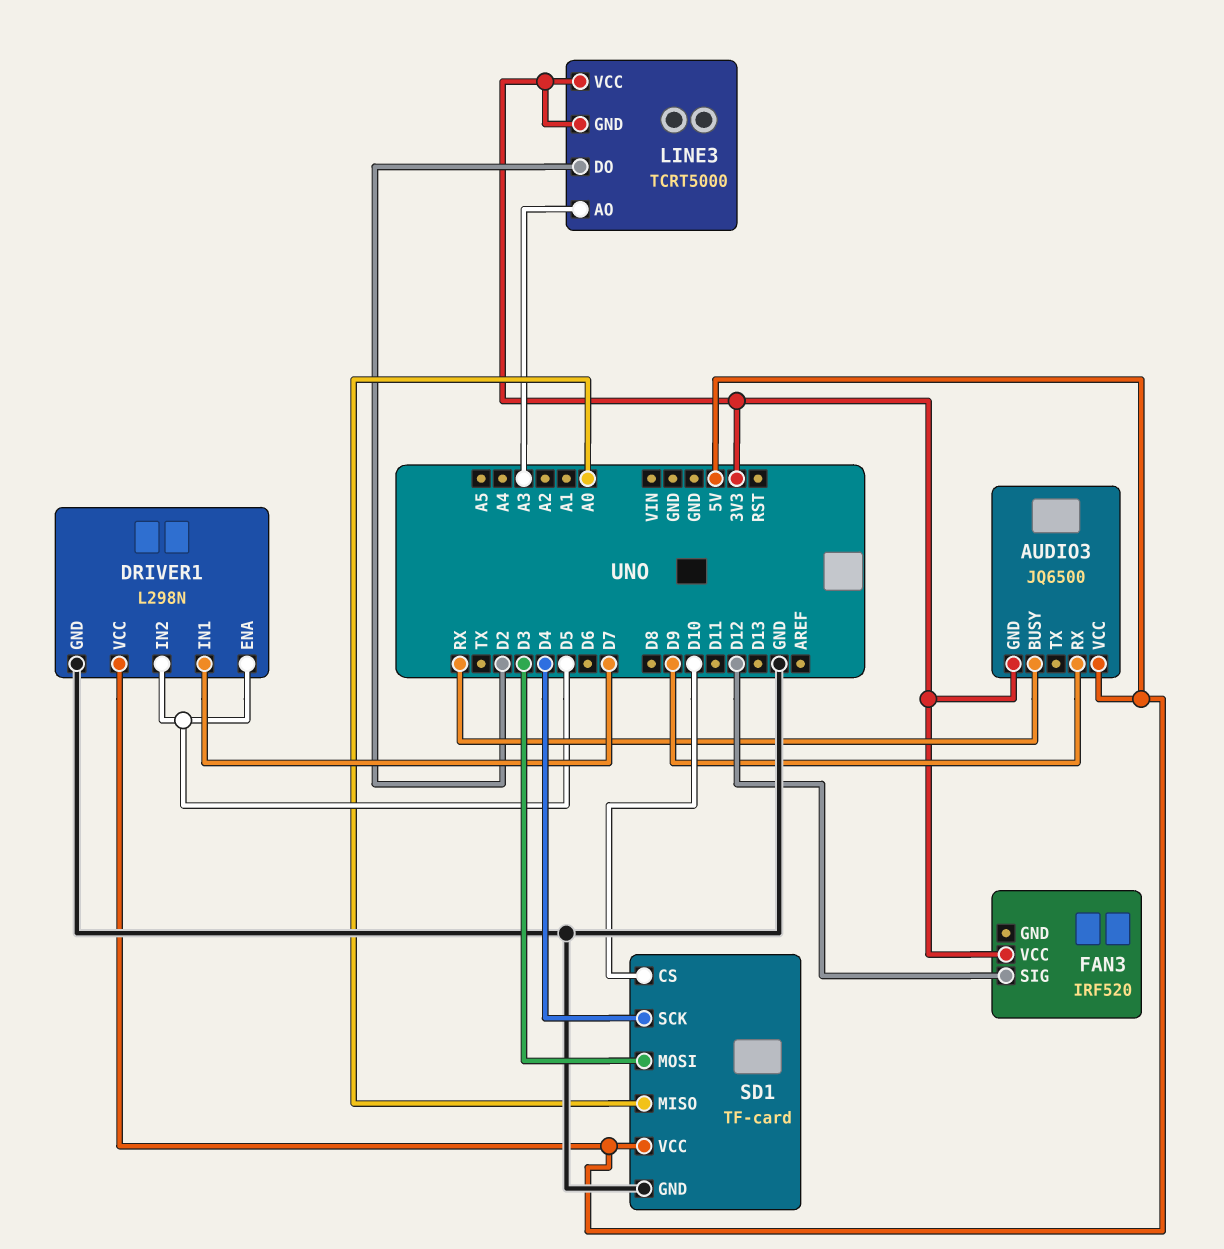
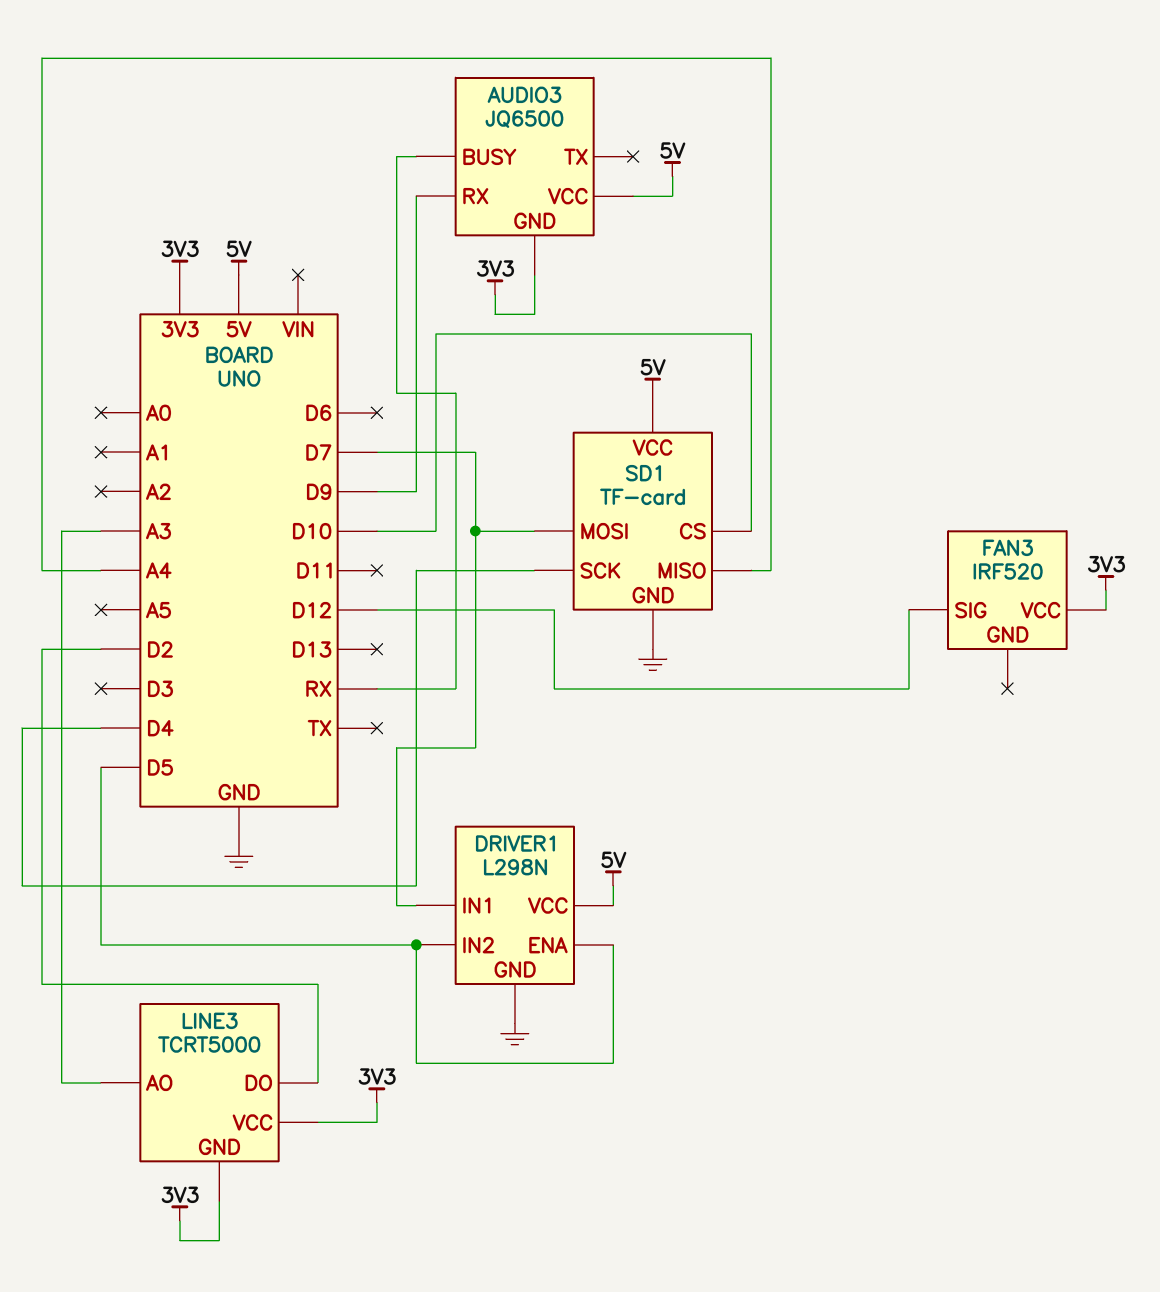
SD1 pin MISO: A0 -> A4
SD1 pin MOSI: D3 -> D7

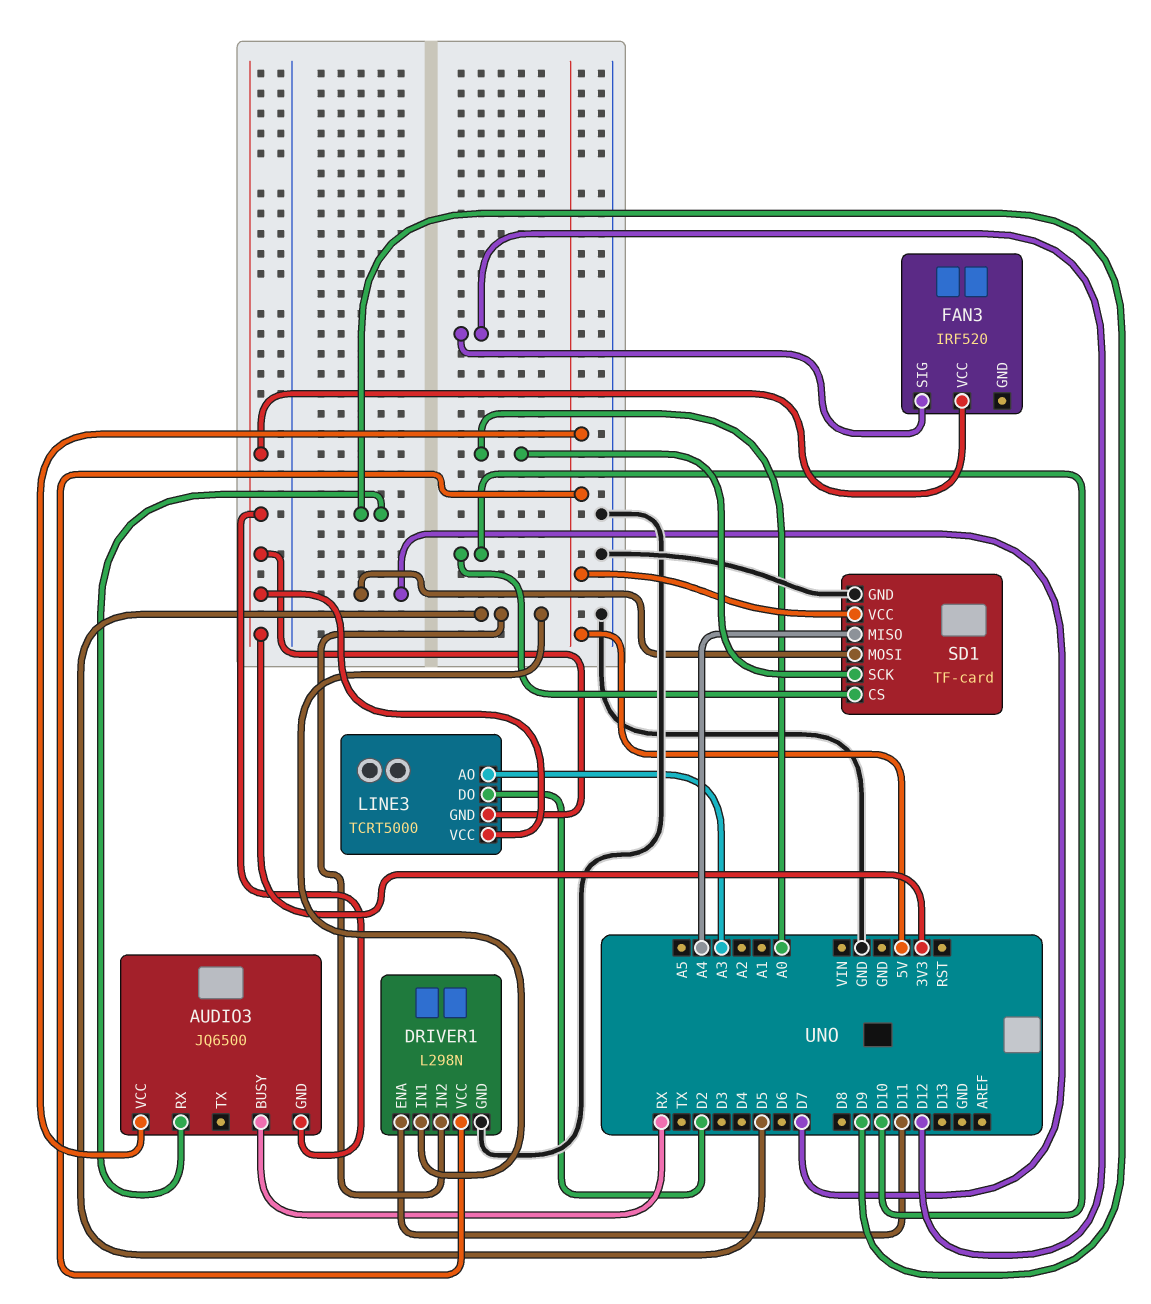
DRIVER1 pin ENA: D5 -> D11
DRIVER1 pin IN1: D7 -> D5
SD1 pin SCK: D4 -> A0

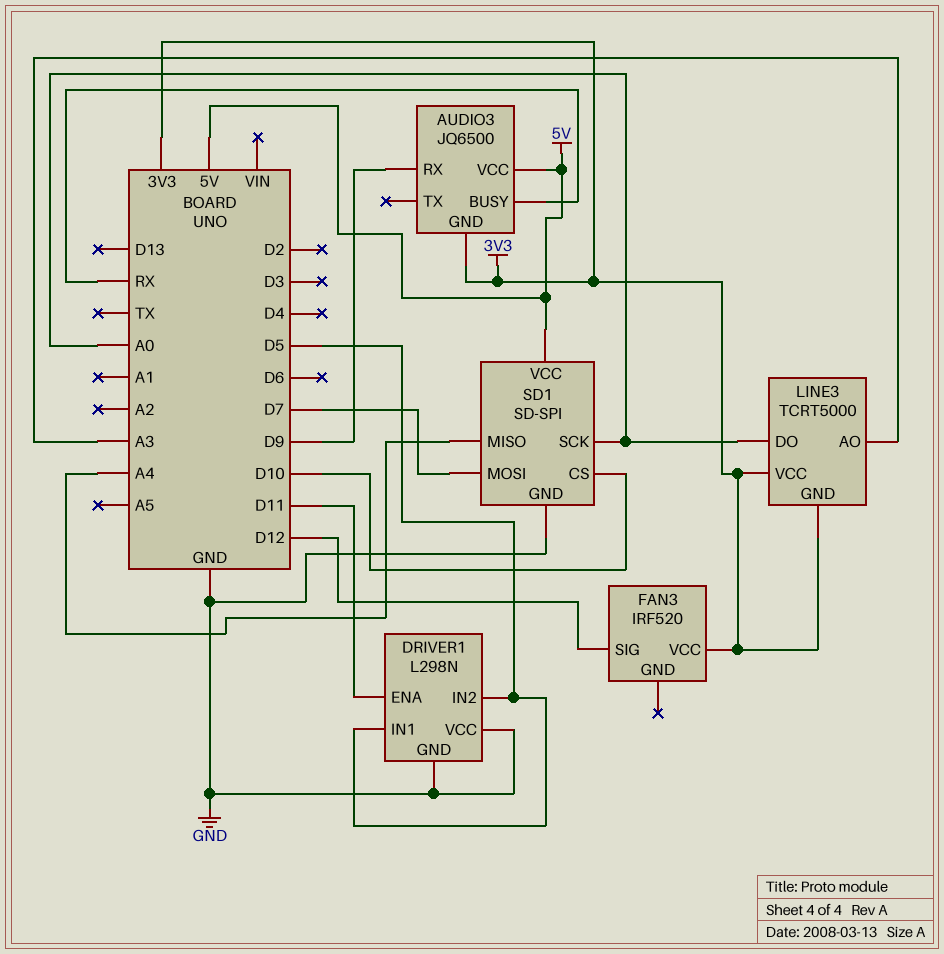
DRIVER1 pin VCC: 5V -> GND
LINE3 pin DO: D2 -> A0
SD1: TF-card -> SD-SPI

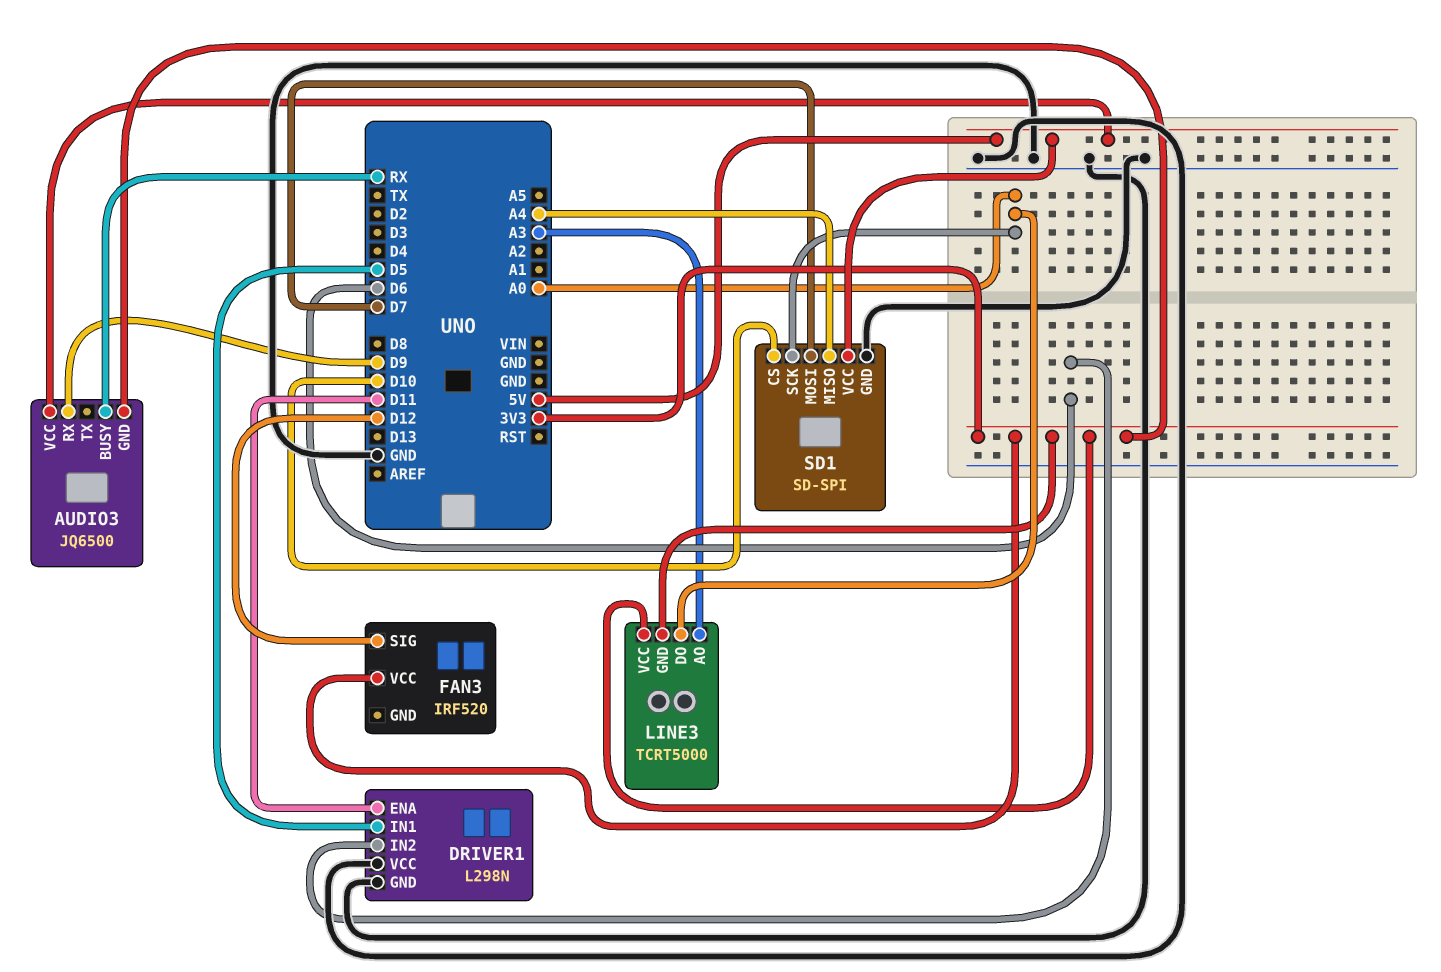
DRIVER1 pin IN2: D5 -> D6

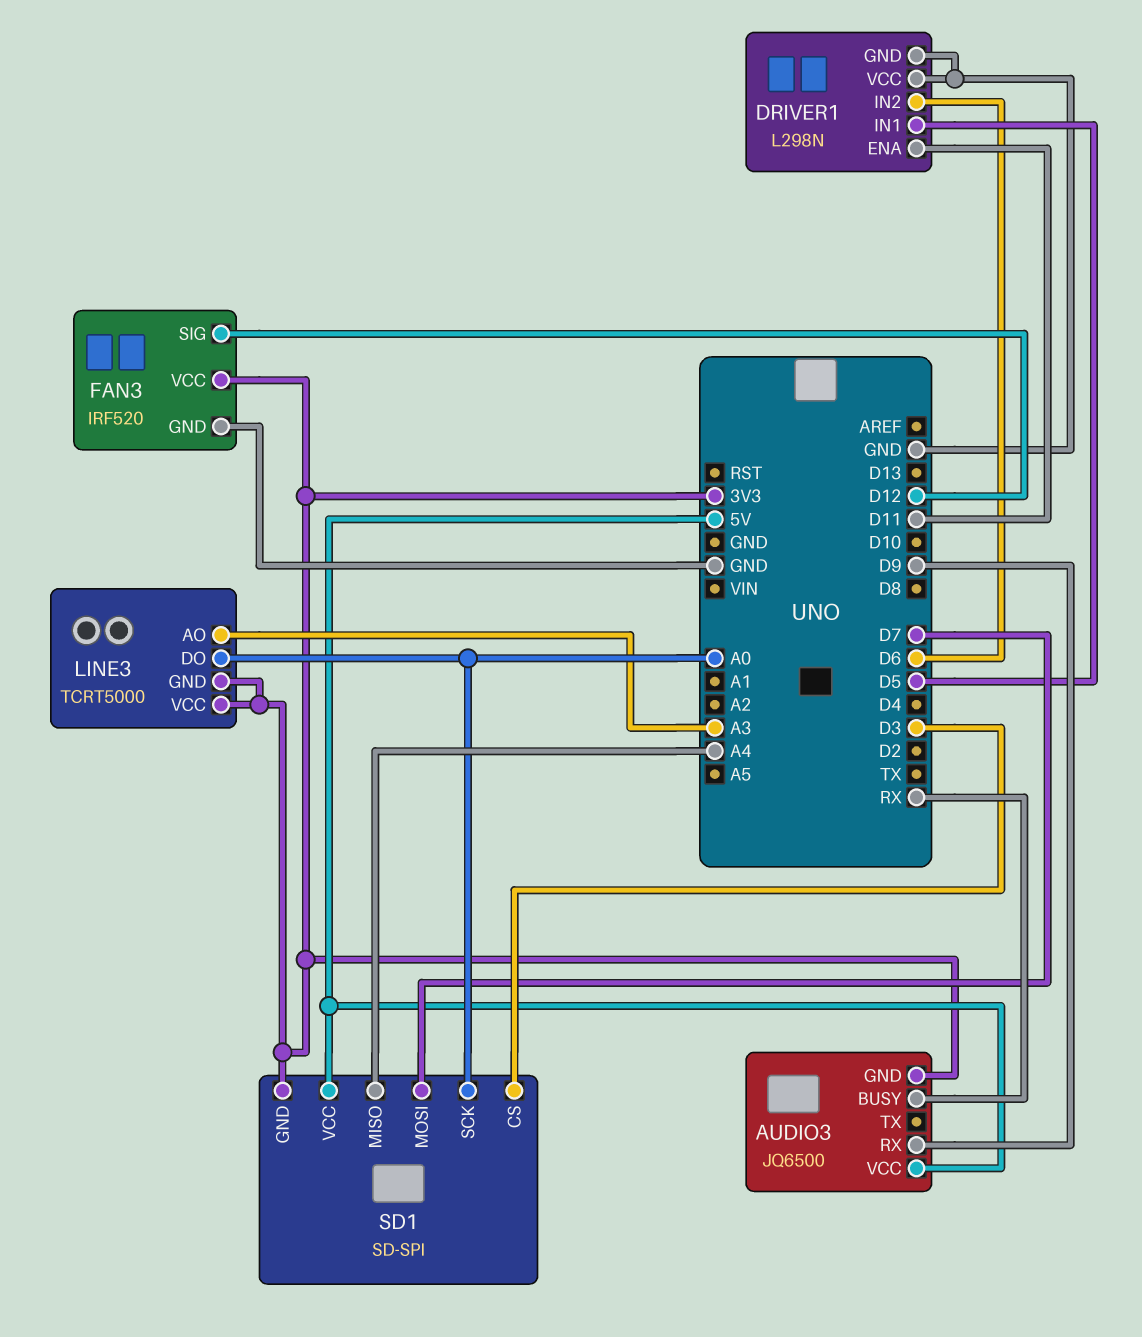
FAN3 pin GND: none -> GND
SD1 pin CS: D10 -> D3
SD1 pin GND: GND -> 3V3

